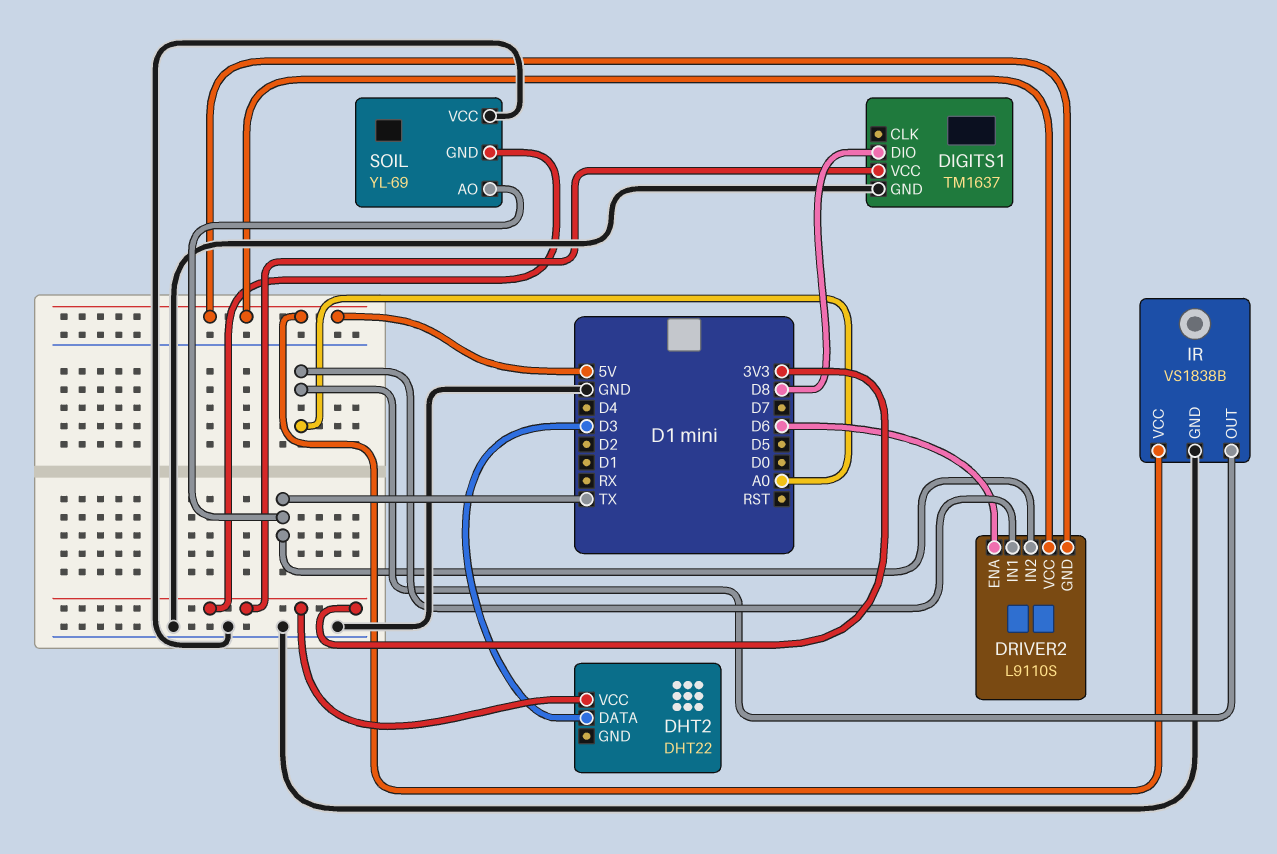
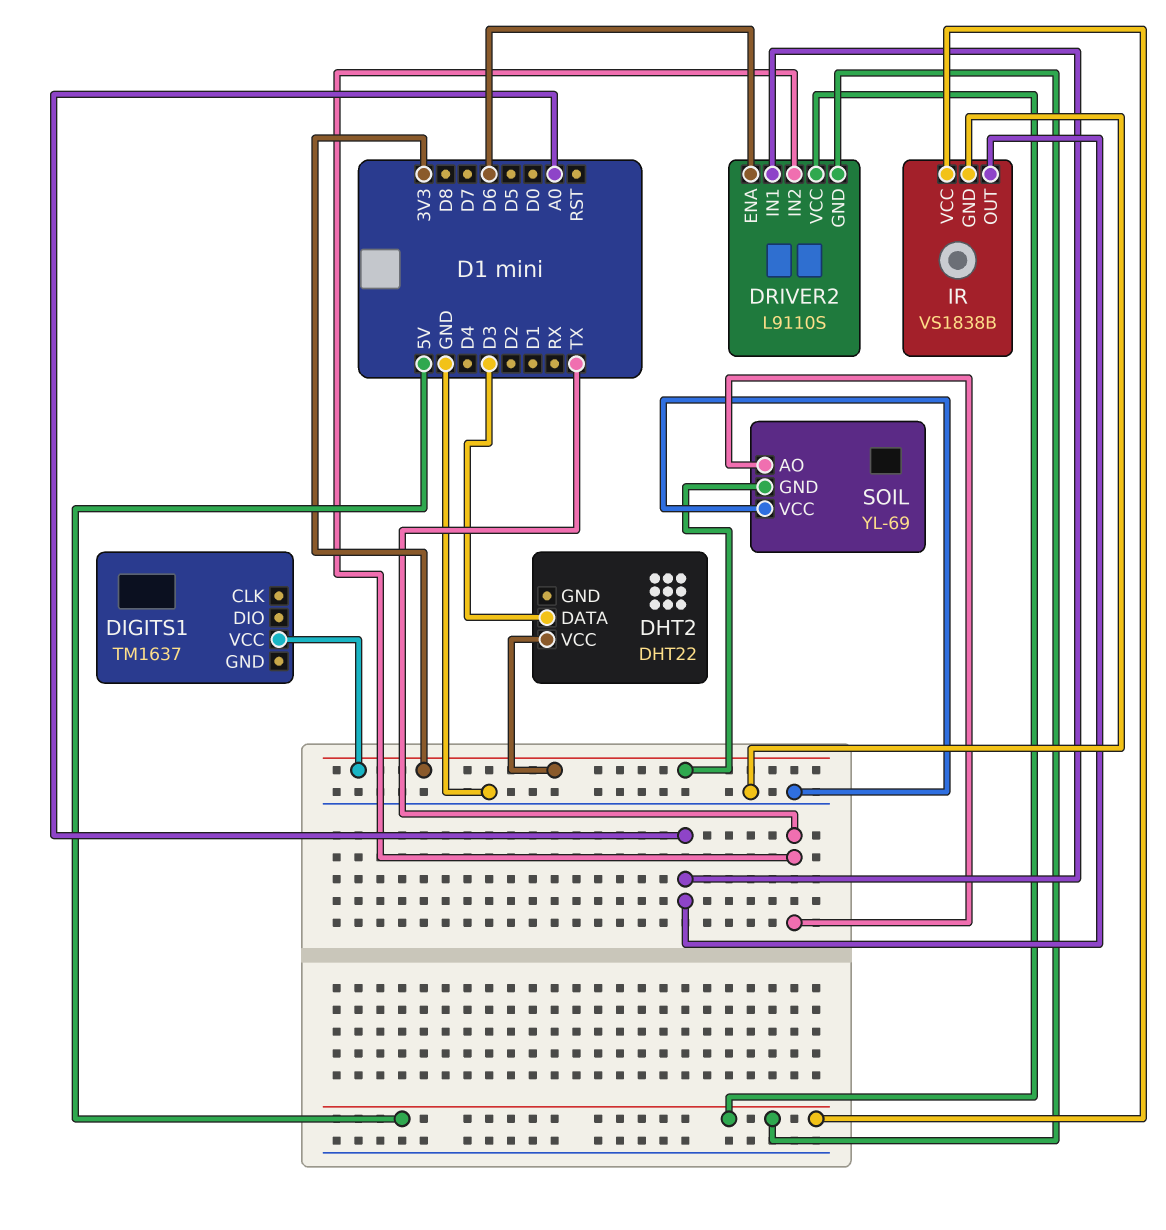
DIGITS1 pin DIO: D8 -> none
DIGITS1 pin GND: GND -> none

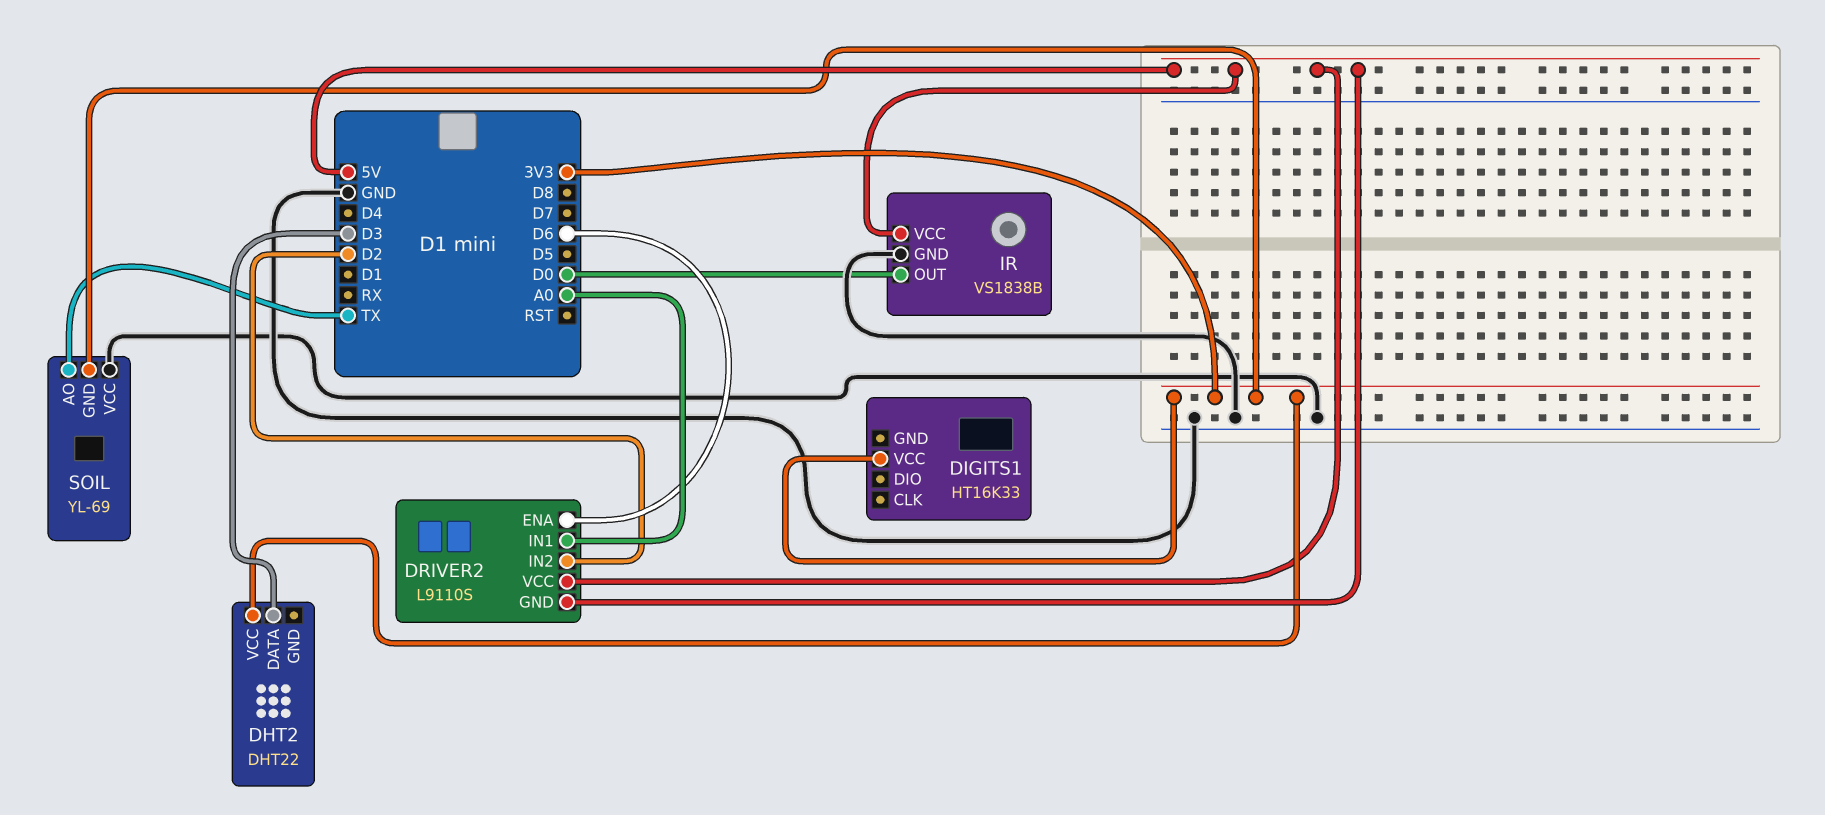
DIGITS1: TM1637 -> HT16K33
DRIVER2 pin IN2: TX -> D2
IR pin OUT: A0 -> D0

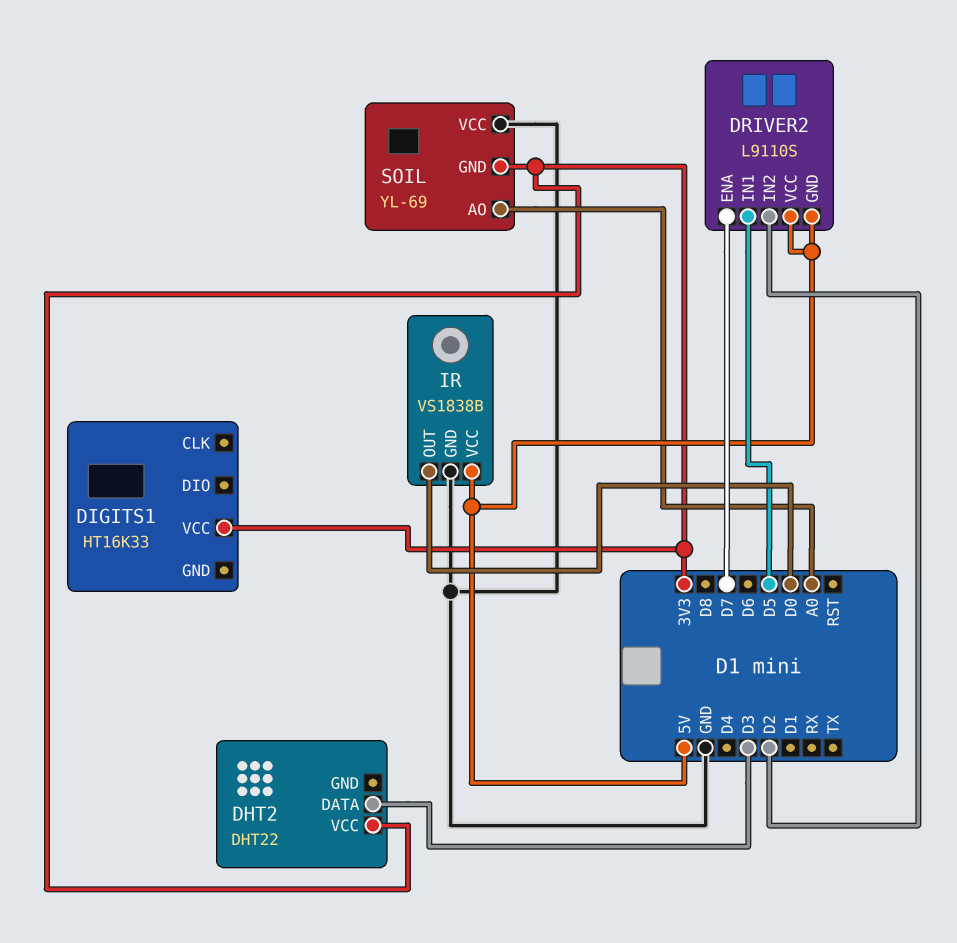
DRIVER2 pin ENA: D6 -> D7
DRIVER2 pin IN1: A0 -> D5
SOIL pin AO: TX -> A0

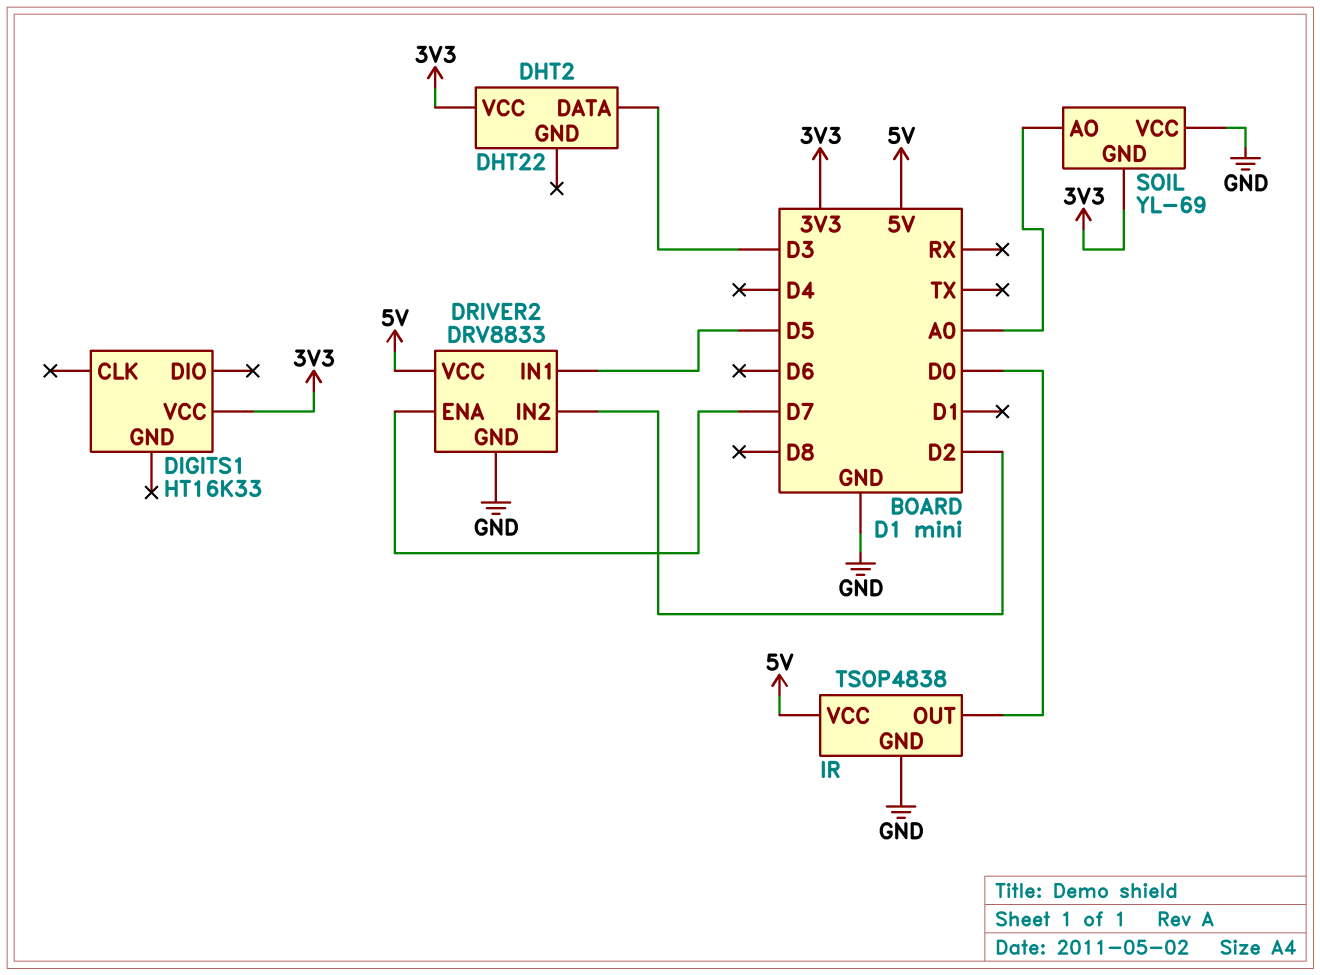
DRIVER2: L9110S -> DRV8833
DRIVER2 pin GND: 5V -> GND
IR: VS1838B -> TSOP4838

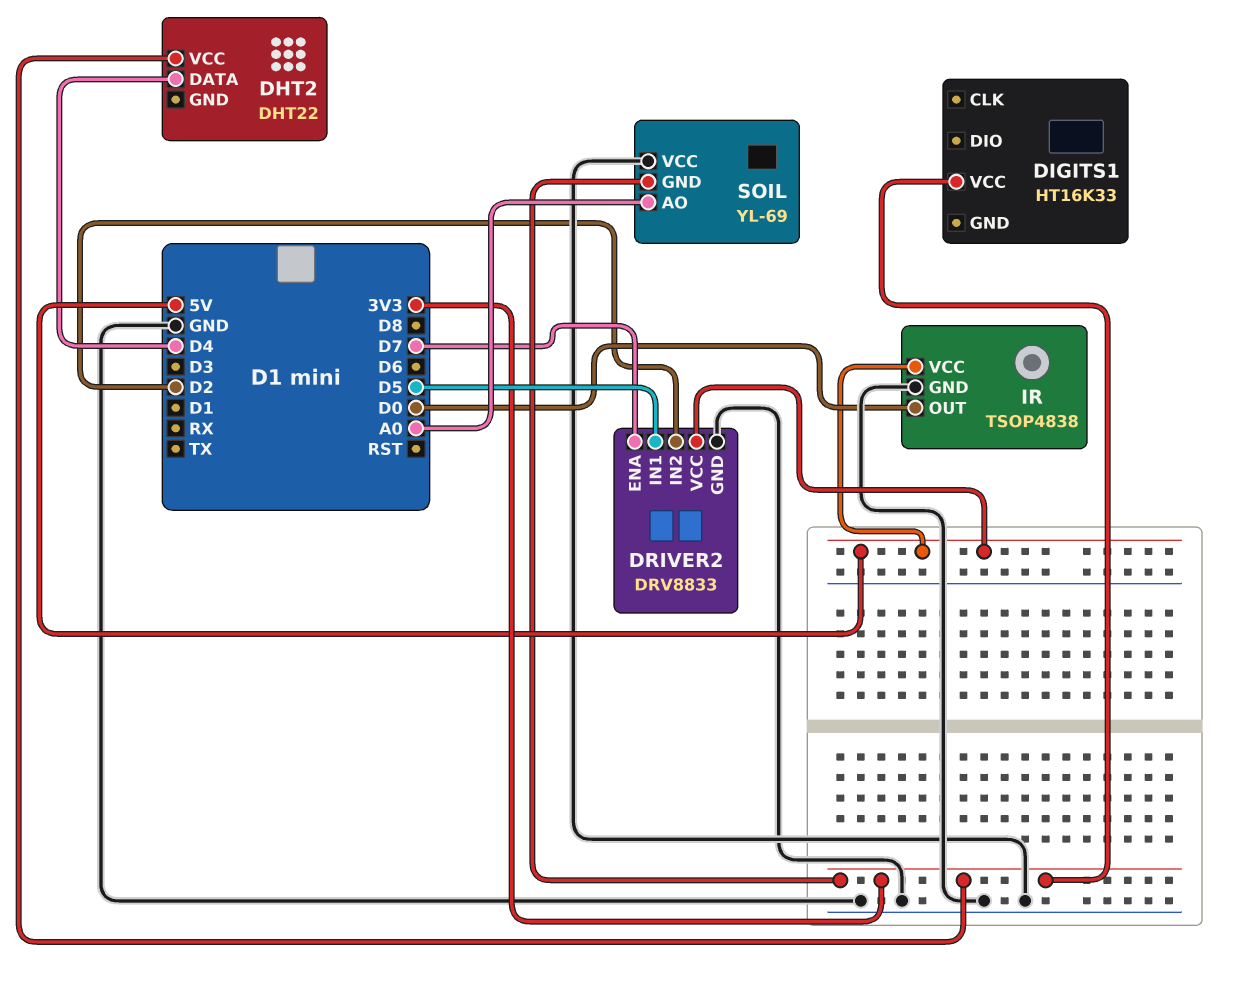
DHT2 pin DATA: D3 -> D4

